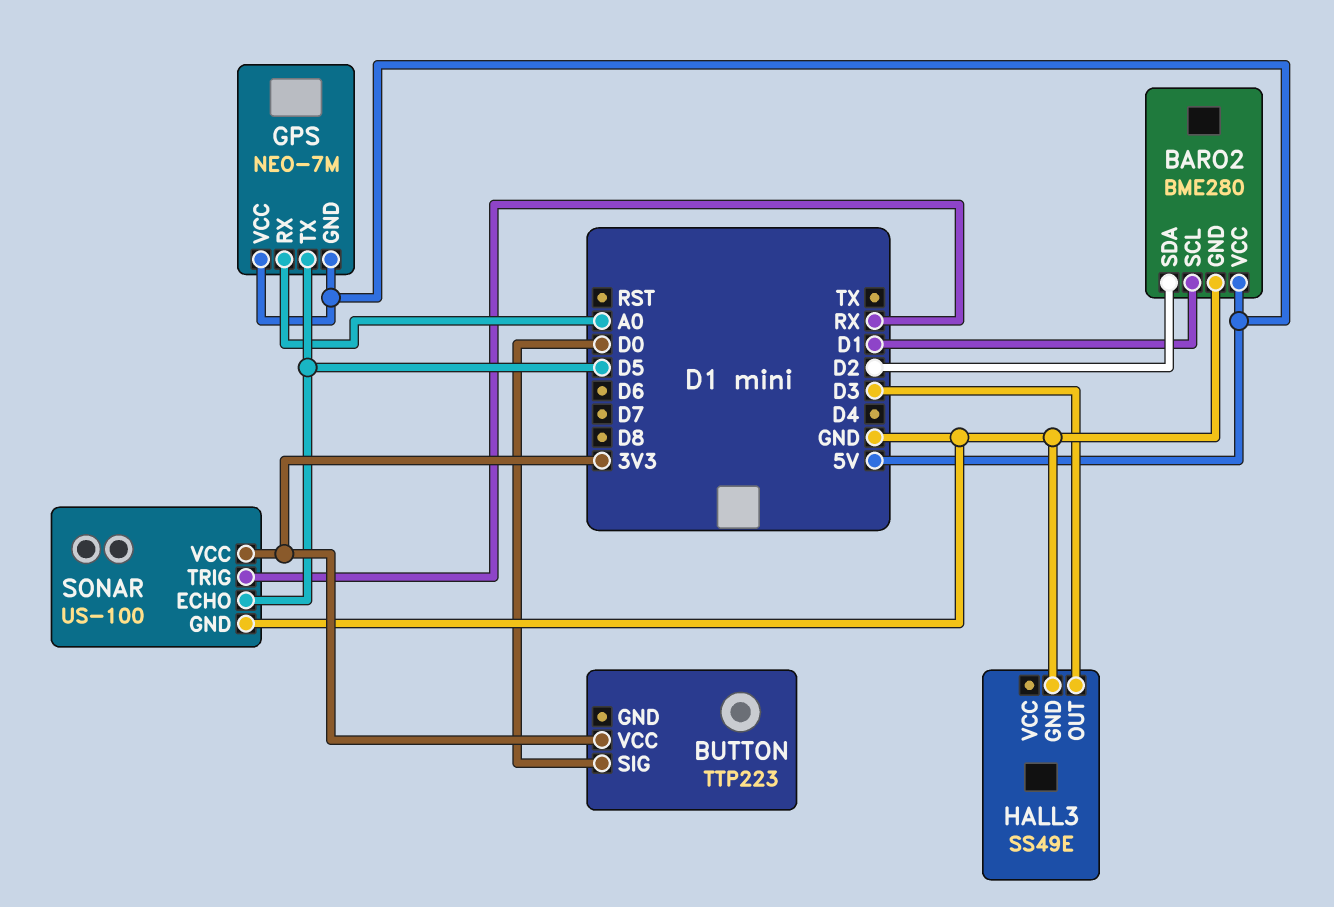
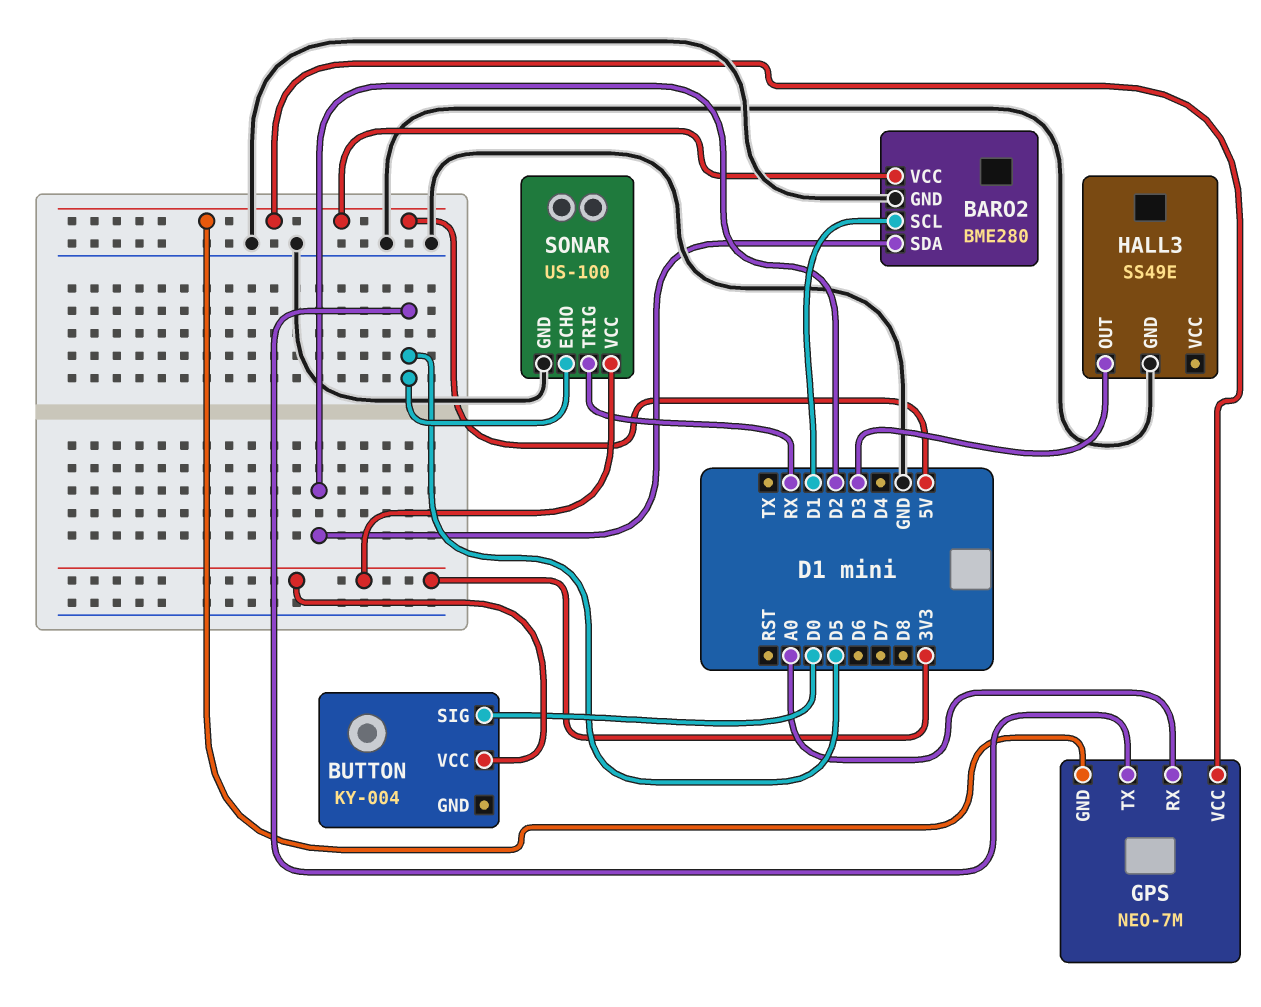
BUTTON: TTP223 -> KY-004

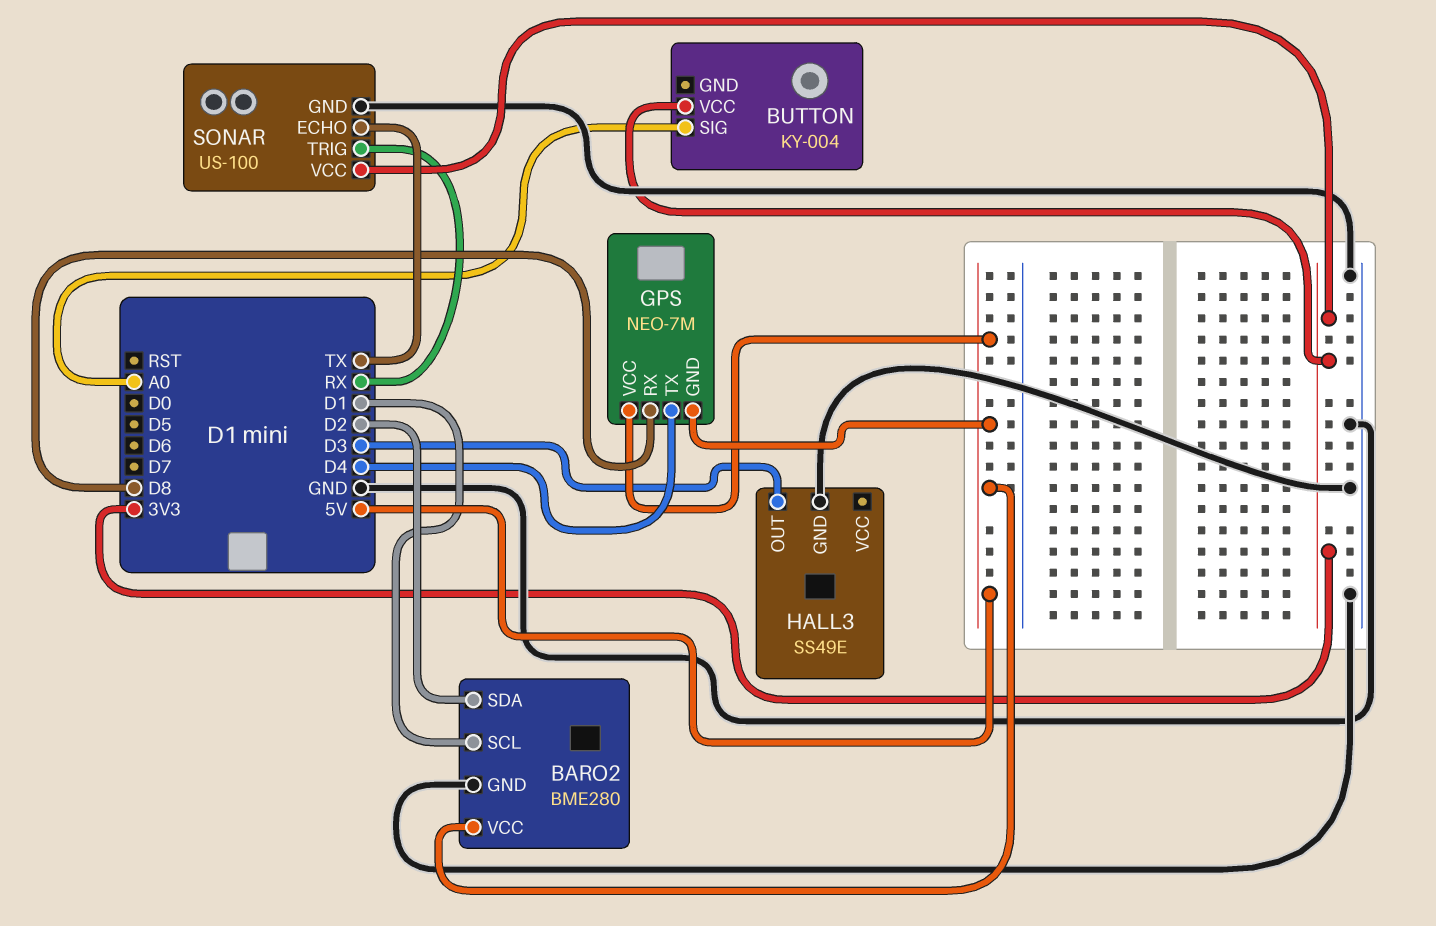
BUTTON pin SIG: D0 -> A0
GPS pin RX: A0 -> D8
GPS pin TX: D5 -> D4
SONAR pin ECHO: D5 -> TX

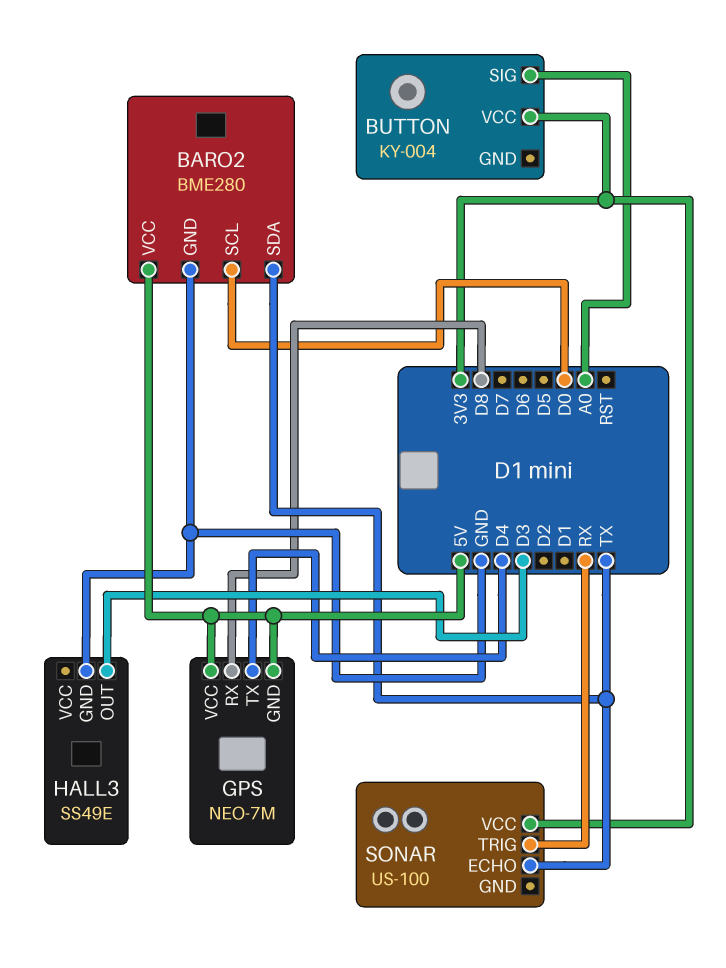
BARO2 pin SCL: D1 -> D0
BARO2 pin SDA: D2 -> TX
SONAR pin GND: GND -> none

